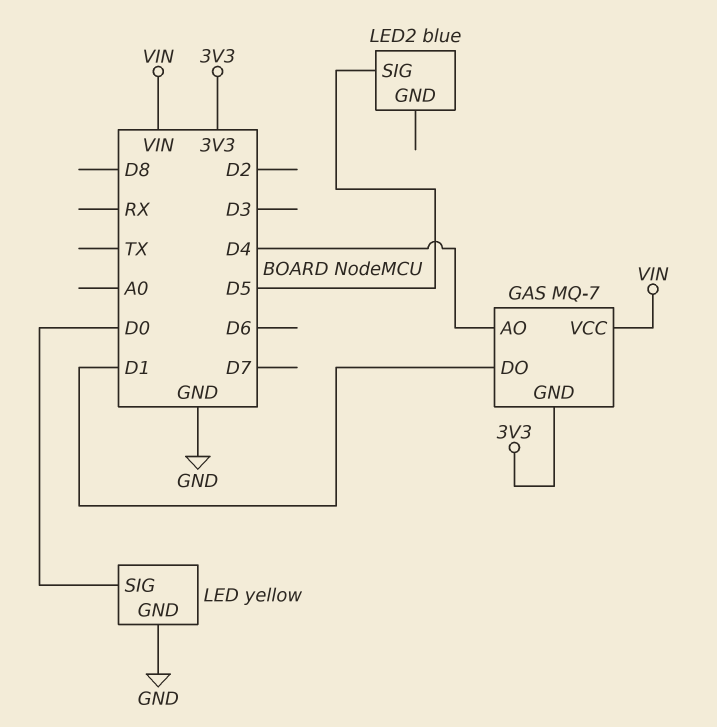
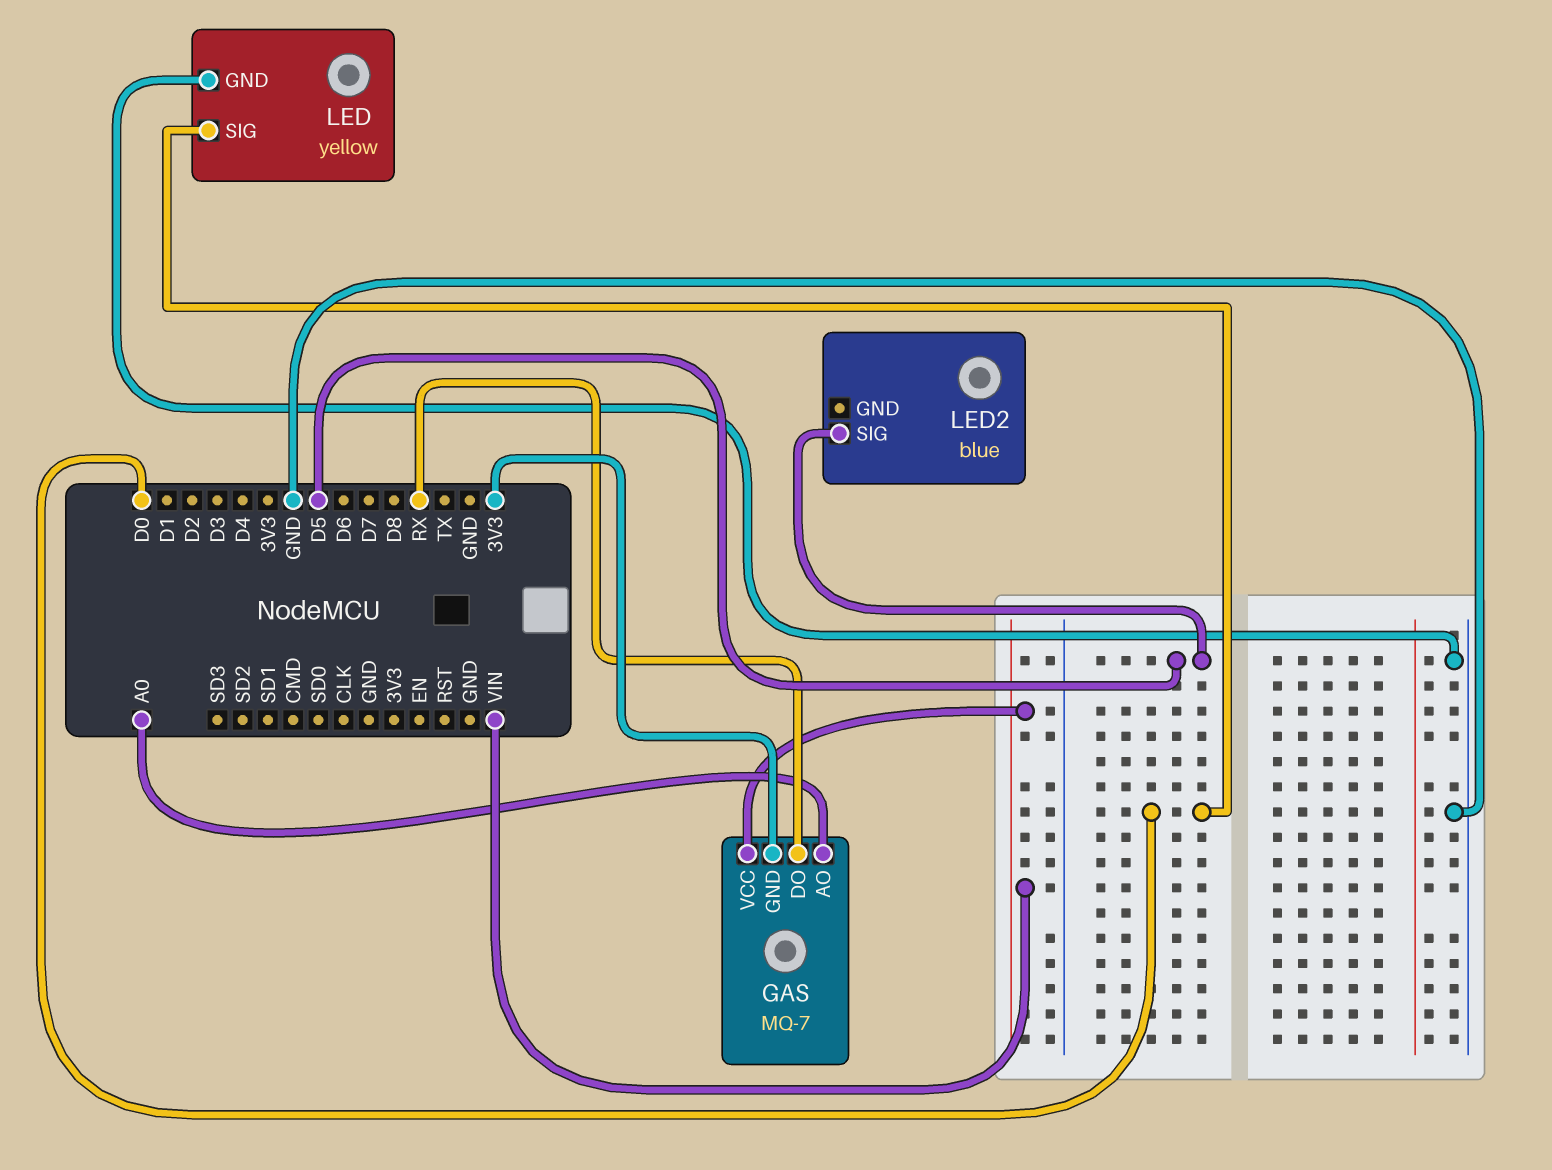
GAS pin AO: D4 -> A0
GAS pin DO: D1 -> RX

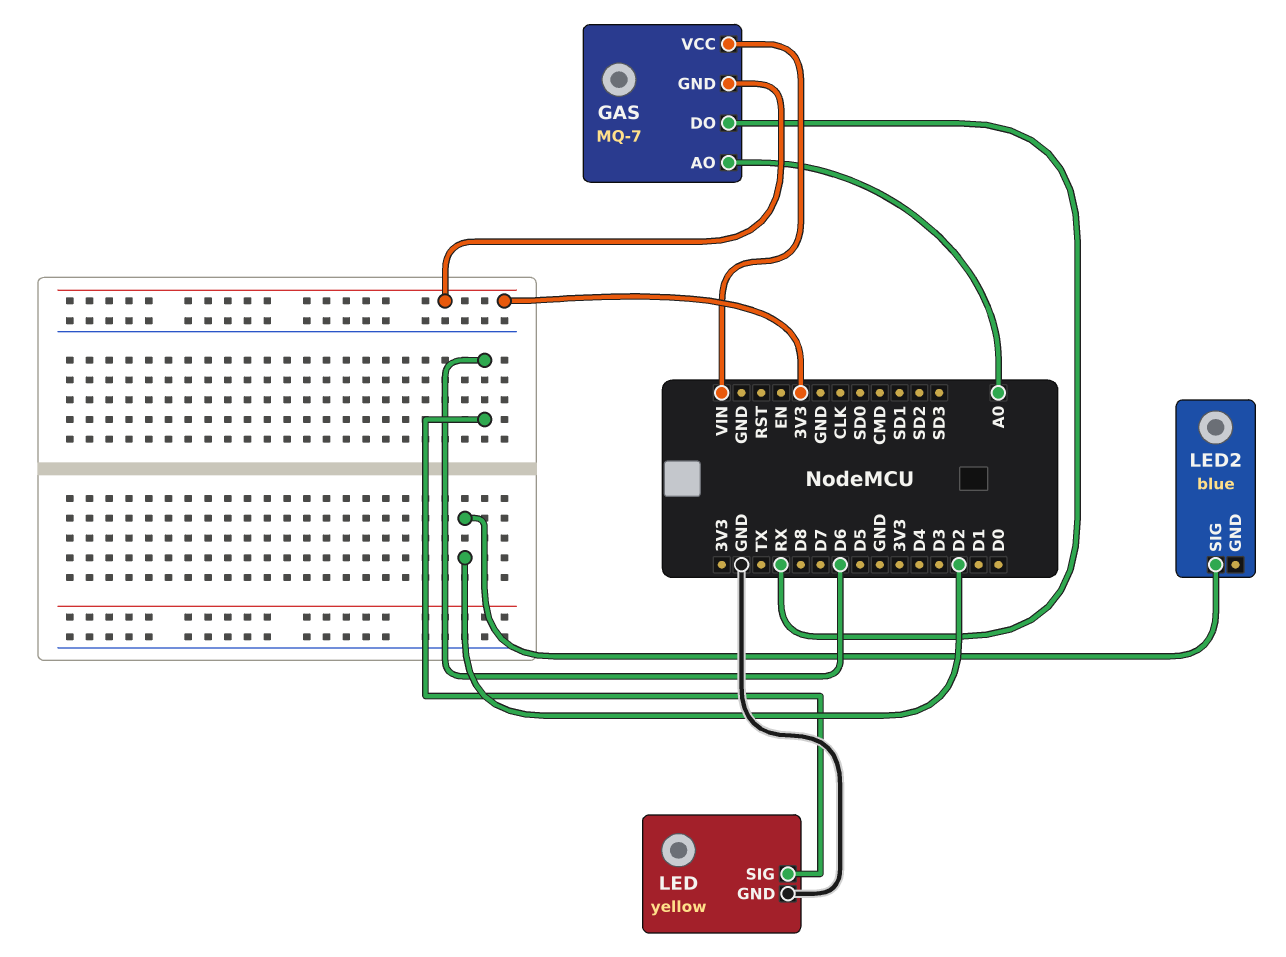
LED pin SIG: D0 -> D6
LED2 pin SIG: D5 -> D2

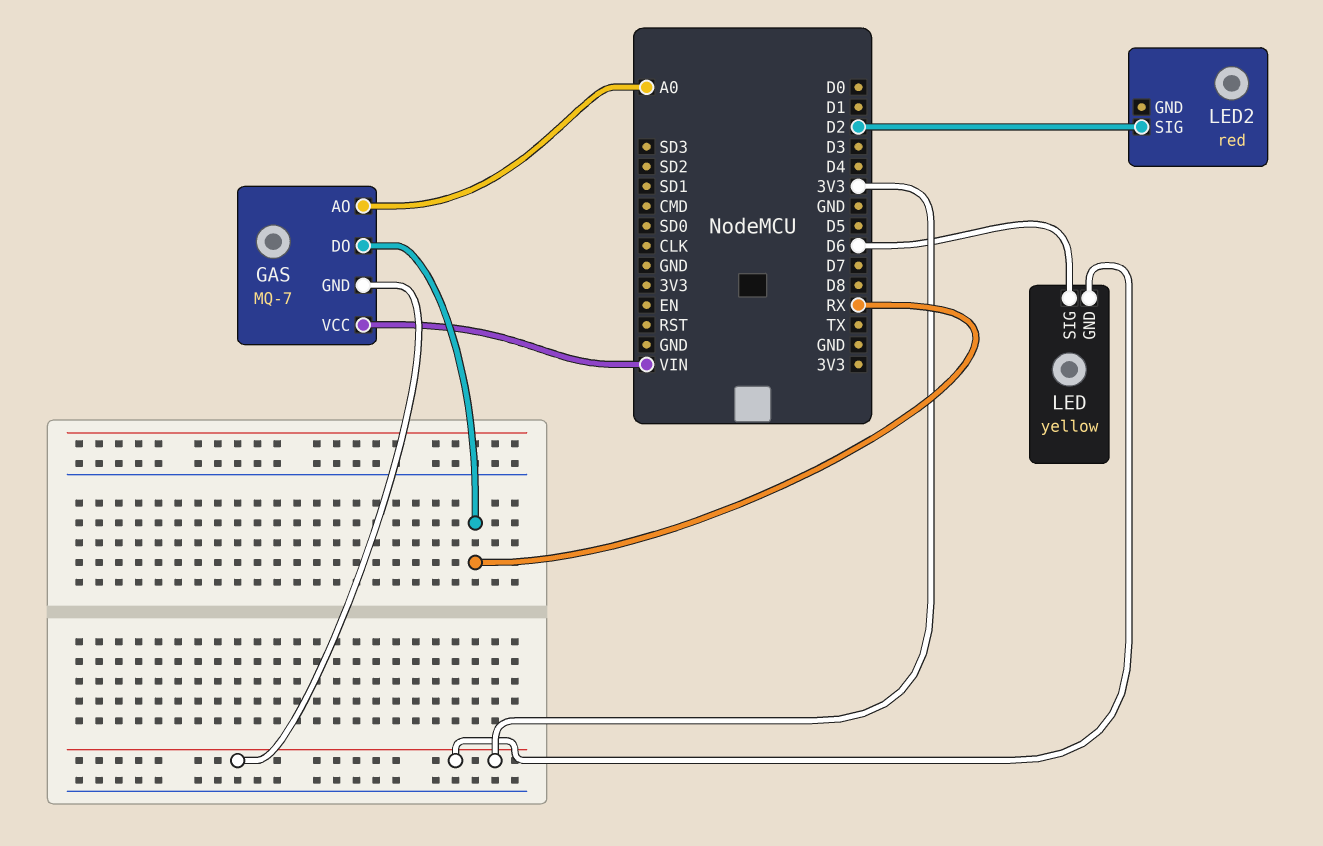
LED pin GND: GND -> 3V3
LED2: blue -> red

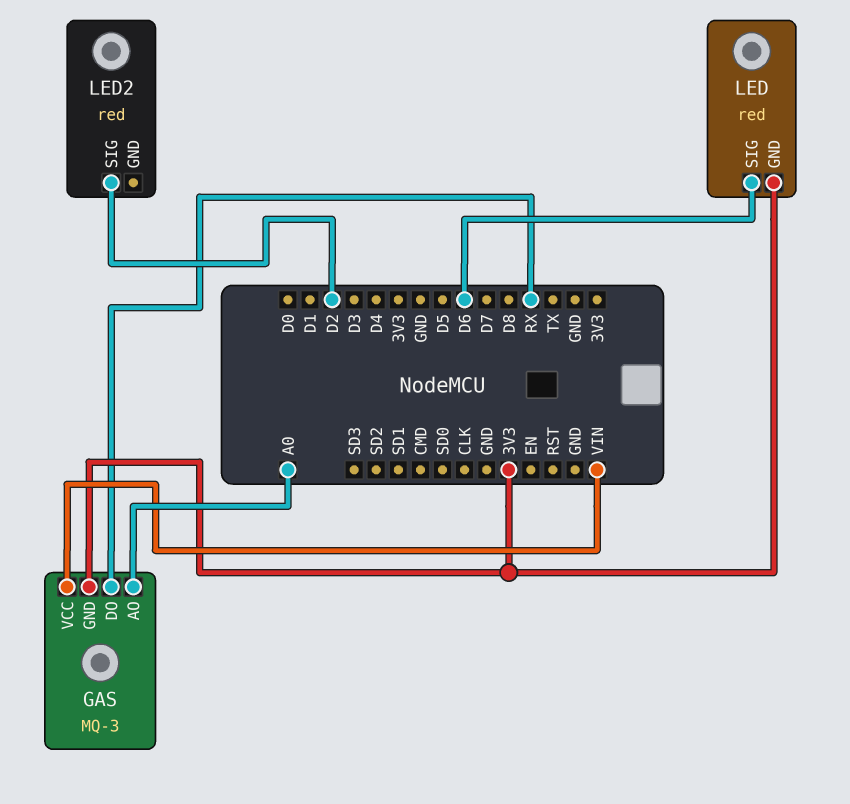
GAS: MQ-7 -> MQ-3
LED: yellow -> red

